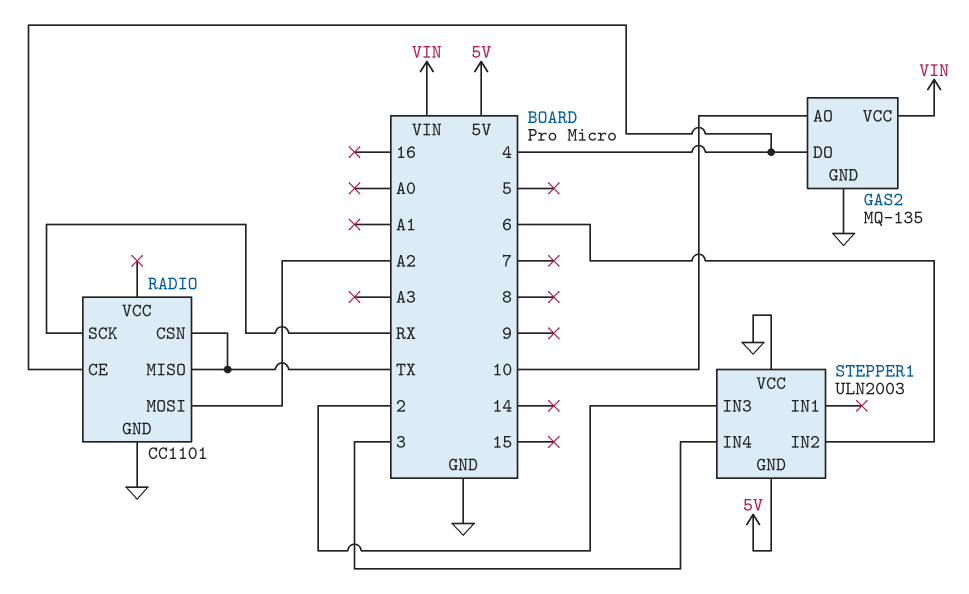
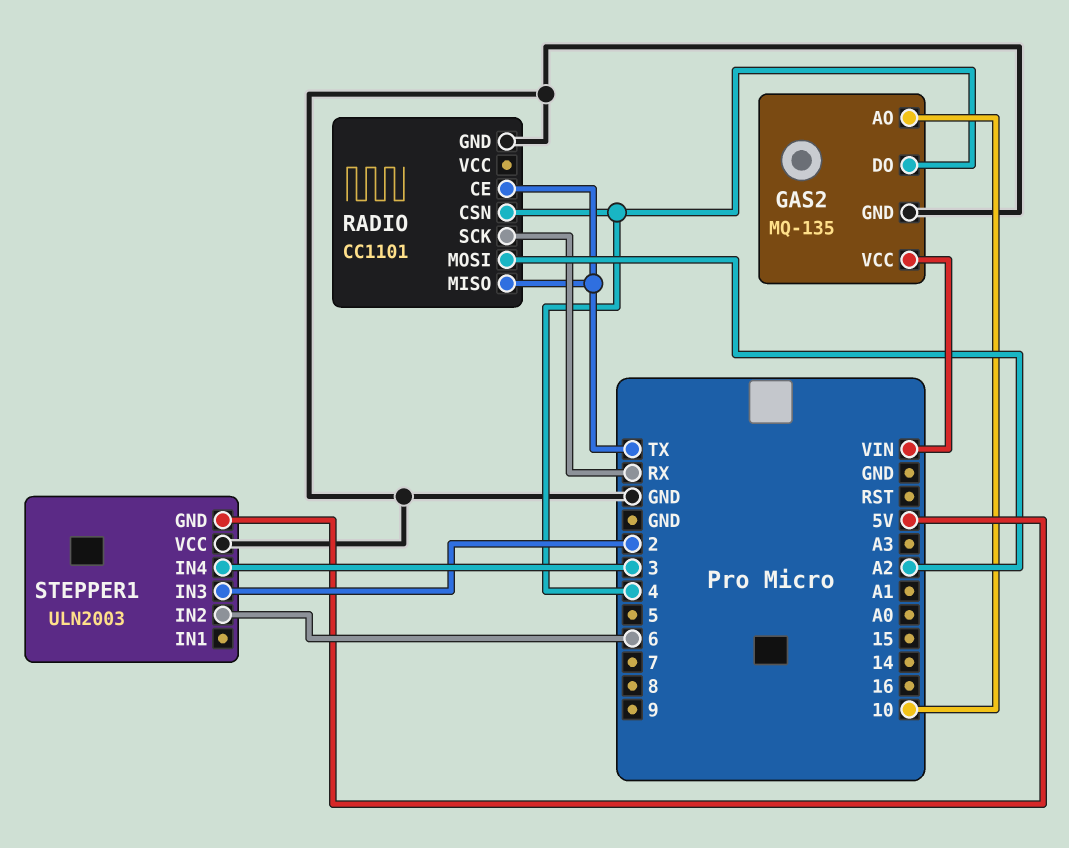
RADIO pin CE: 4 -> TX
RADIO pin CSN: TX -> 4

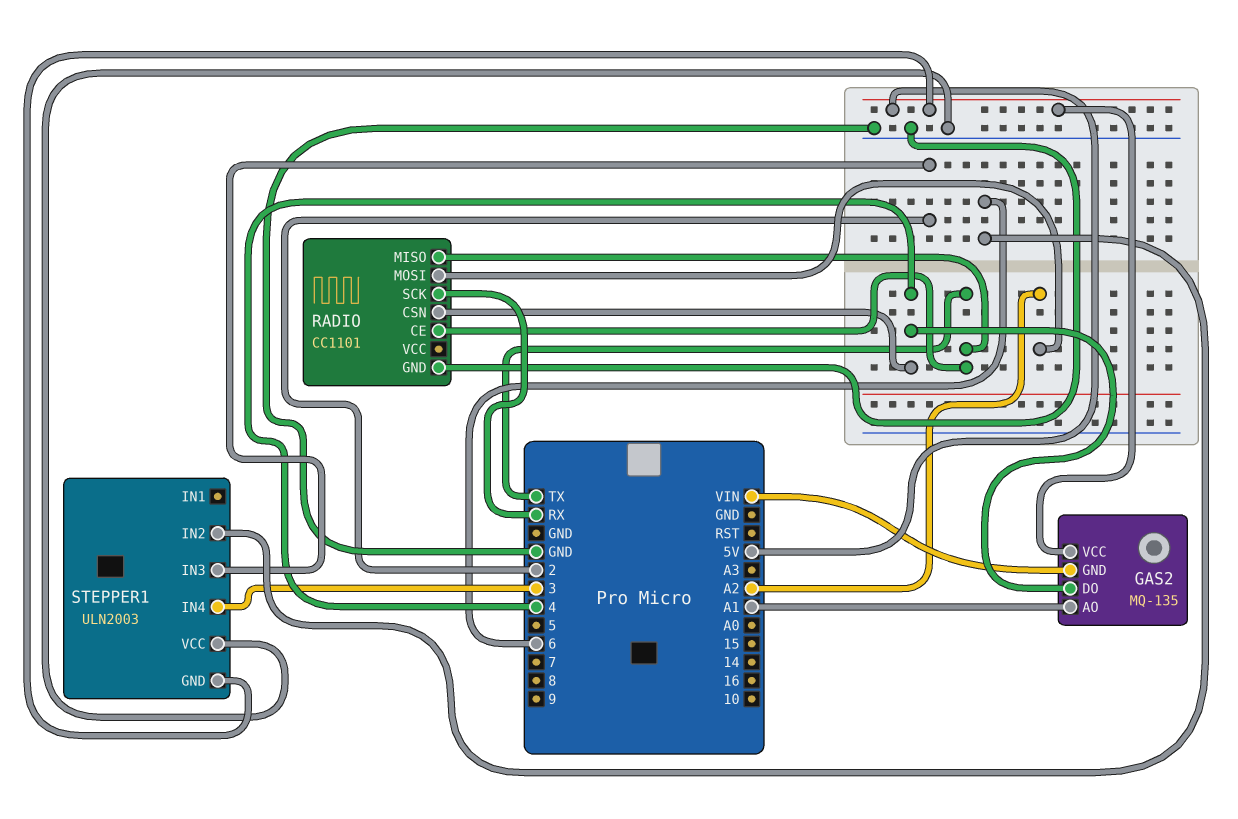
GAS2 pin AO: 10 -> A1
GAS2 pin GND: GND -> VIN
GAS2 pin VCC: VIN -> 5V

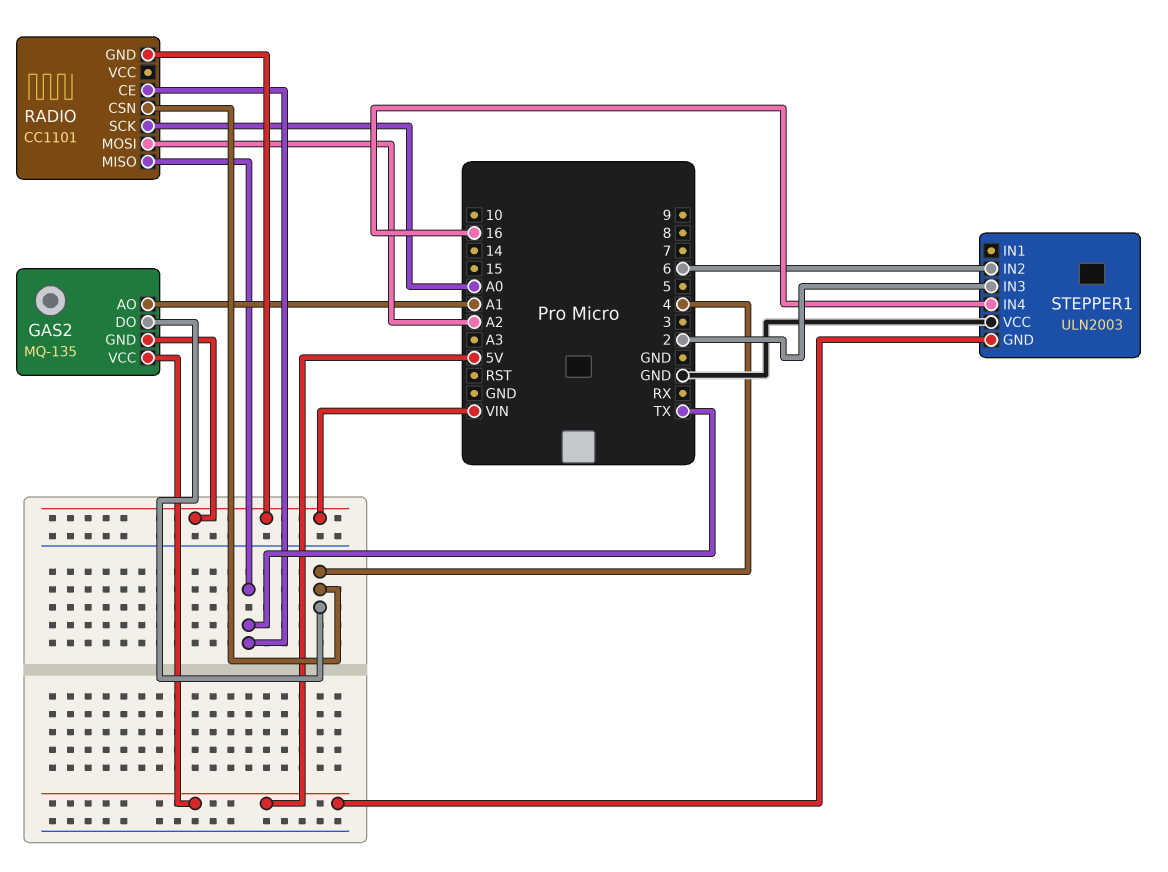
RADIO pin GND: GND -> VIN
RADIO pin SCK: RX -> A0
STEPPER1 pin IN4: 3 -> 16

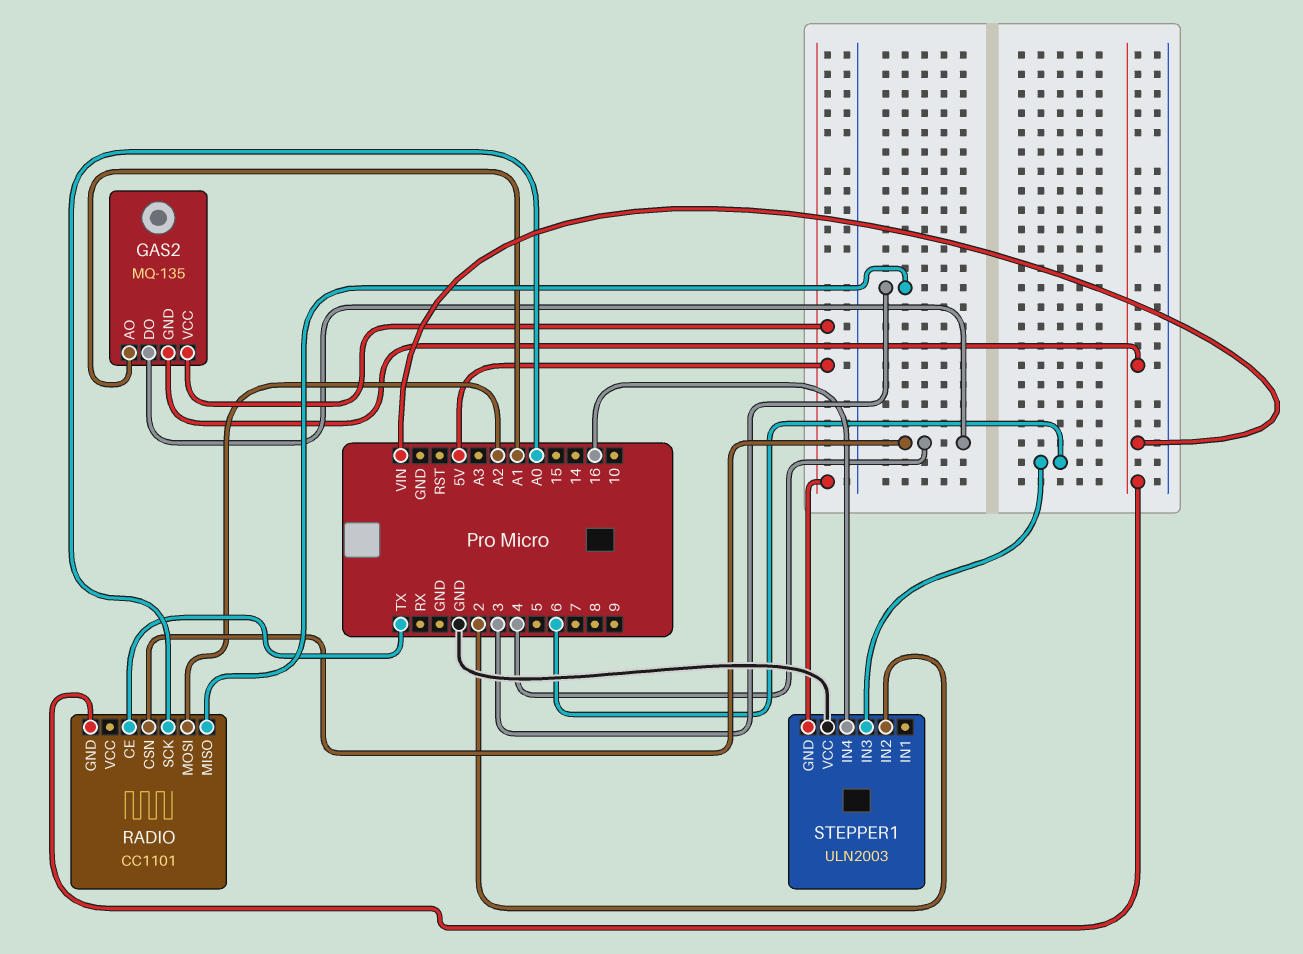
RADIO pin MISO: TX -> 3
STEPPER1 pin IN2: 6 -> 2
STEPPER1 pin IN3: 2 -> 6

